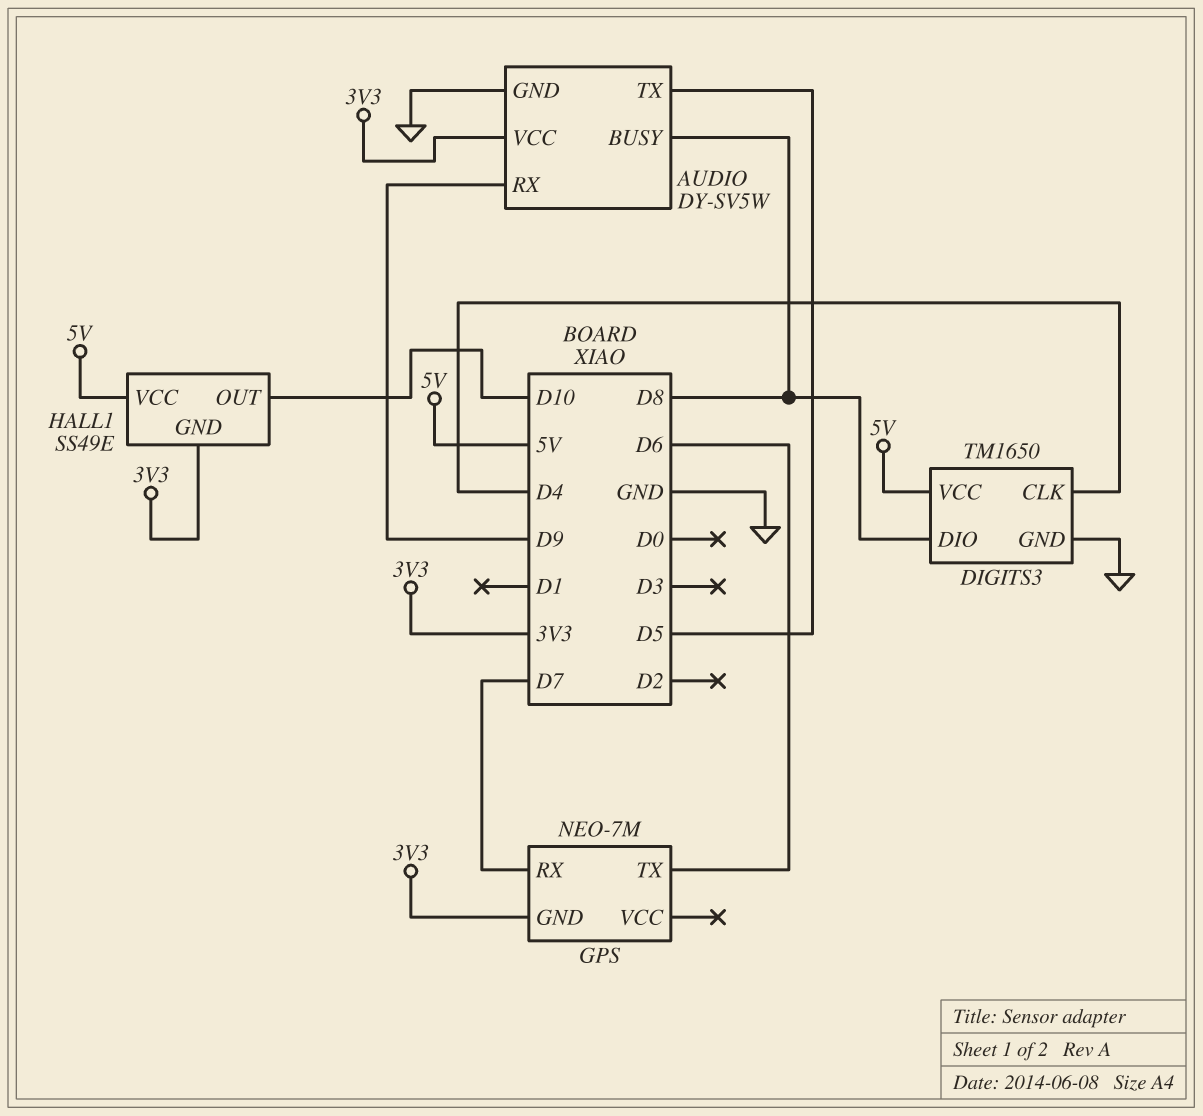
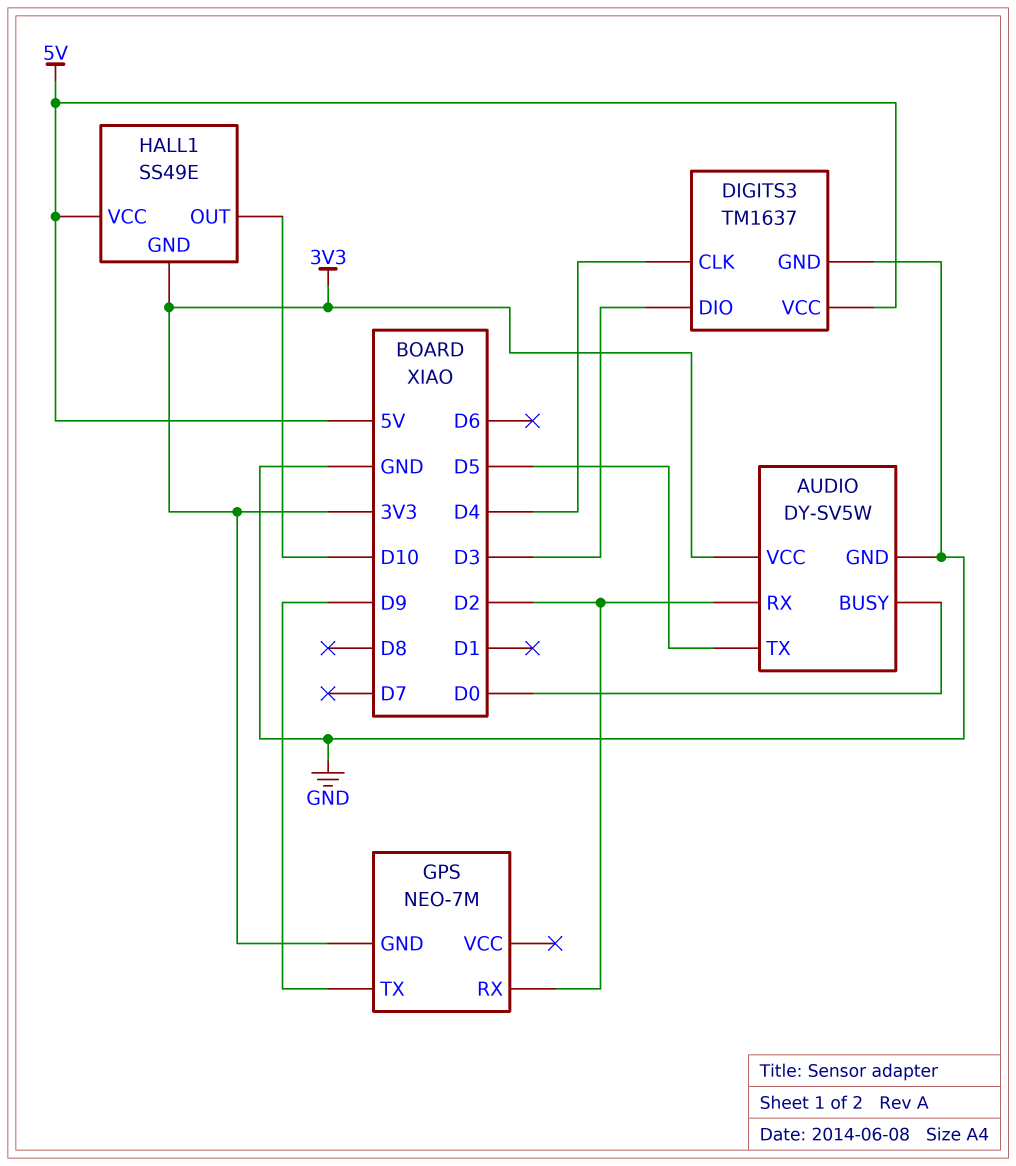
AUDIO pin BUSY: D8 -> D0
AUDIO pin RX: D9 -> D2
DIGITS3: TM1650 -> TM1637
DIGITS3 pin DIO: D8 -> D3
GPS pin RX: D7 -> D2
GPS pin TX: D6 -> D9

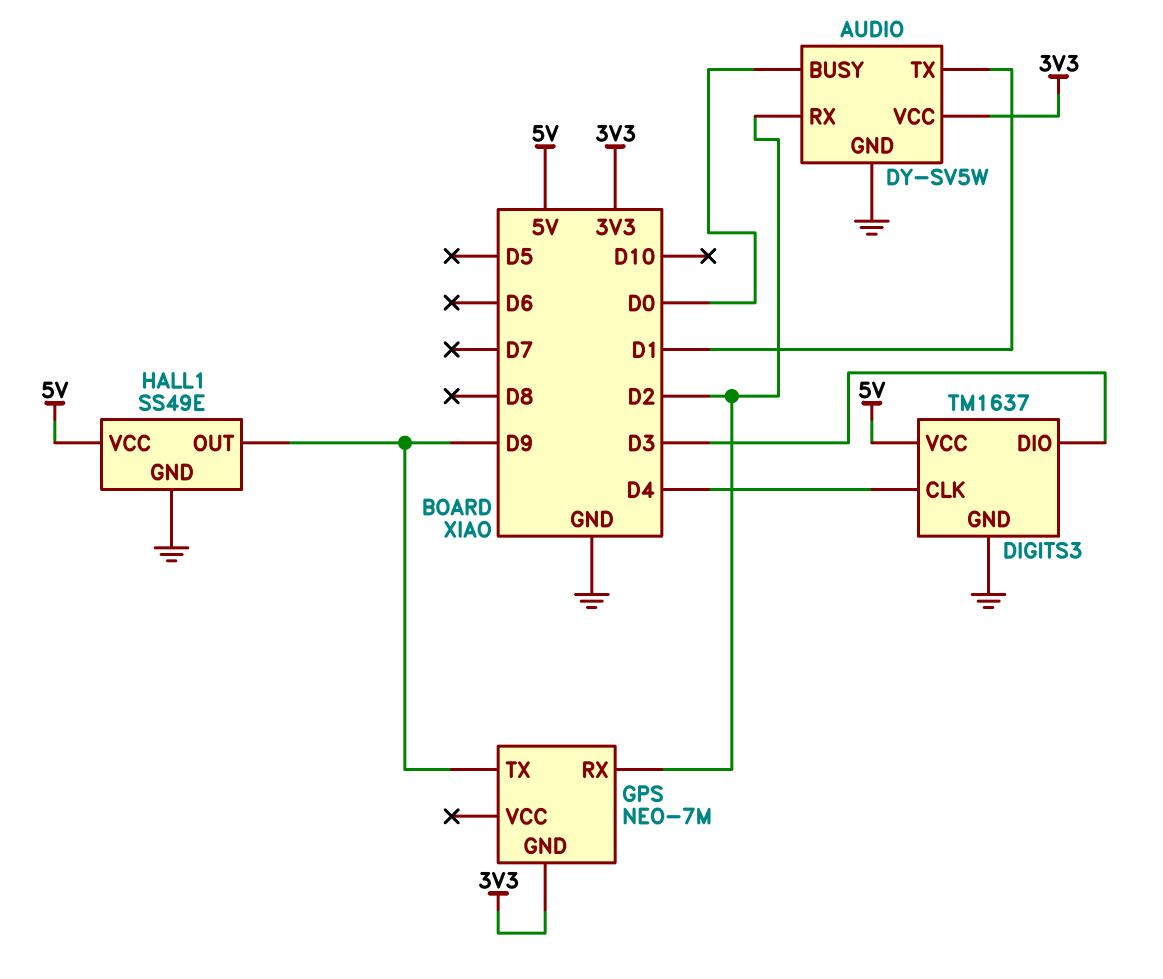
AUDIO pin TX: D5 -> D1
HALL1 pin GND: 3V3 -> GND
HALL1 pin OUT: D10 -> D9

